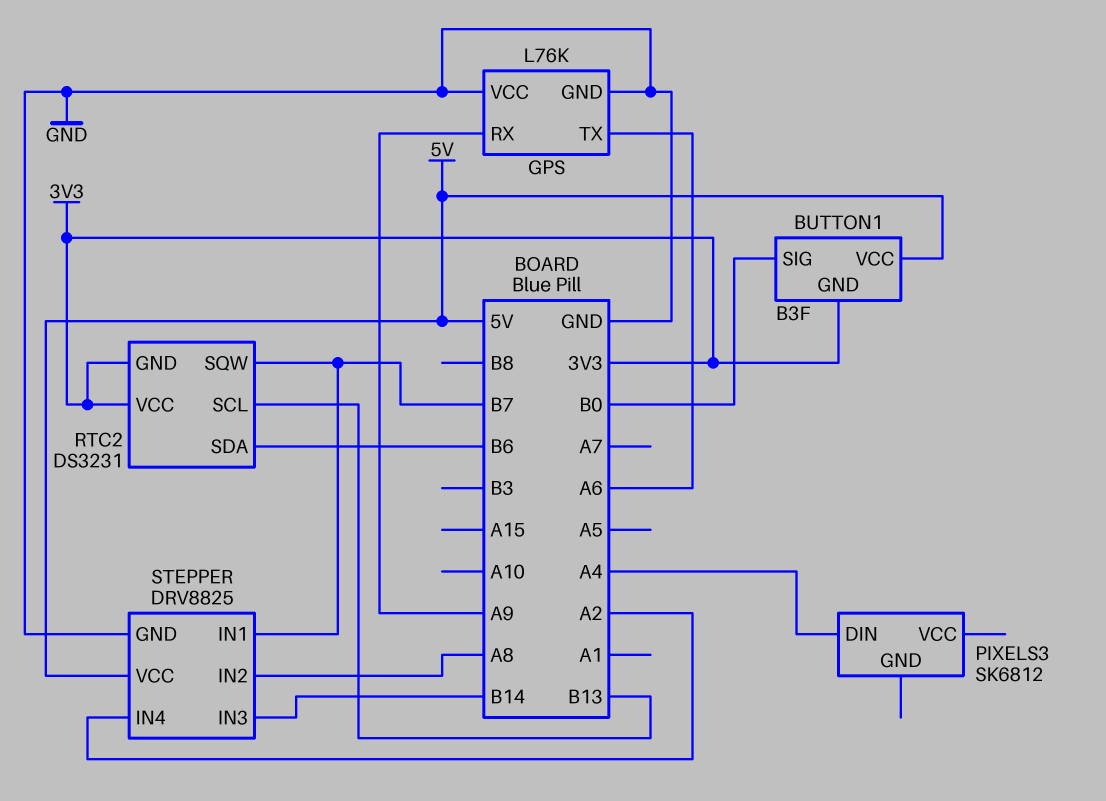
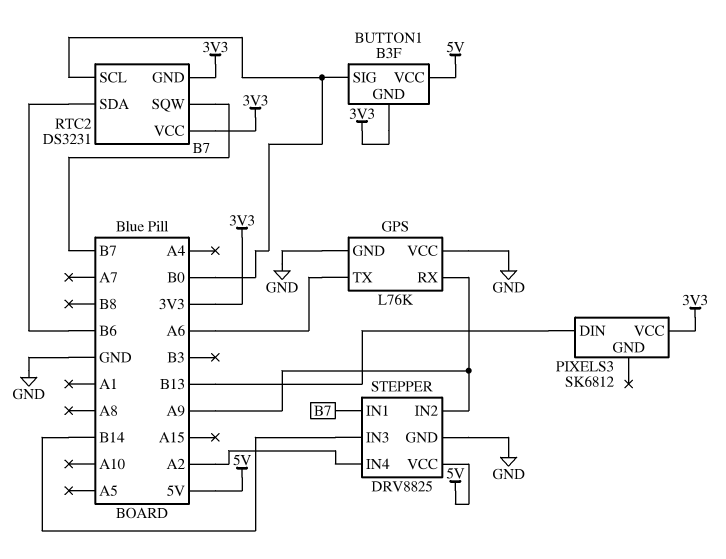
PIXELS3 pin DIN: A4 -> B13
PIXELS3 pin VCC: none -> 3V3
RTC2 pin SCL: B13 -> B0
STEPPER pin IN2: A8 -> A9

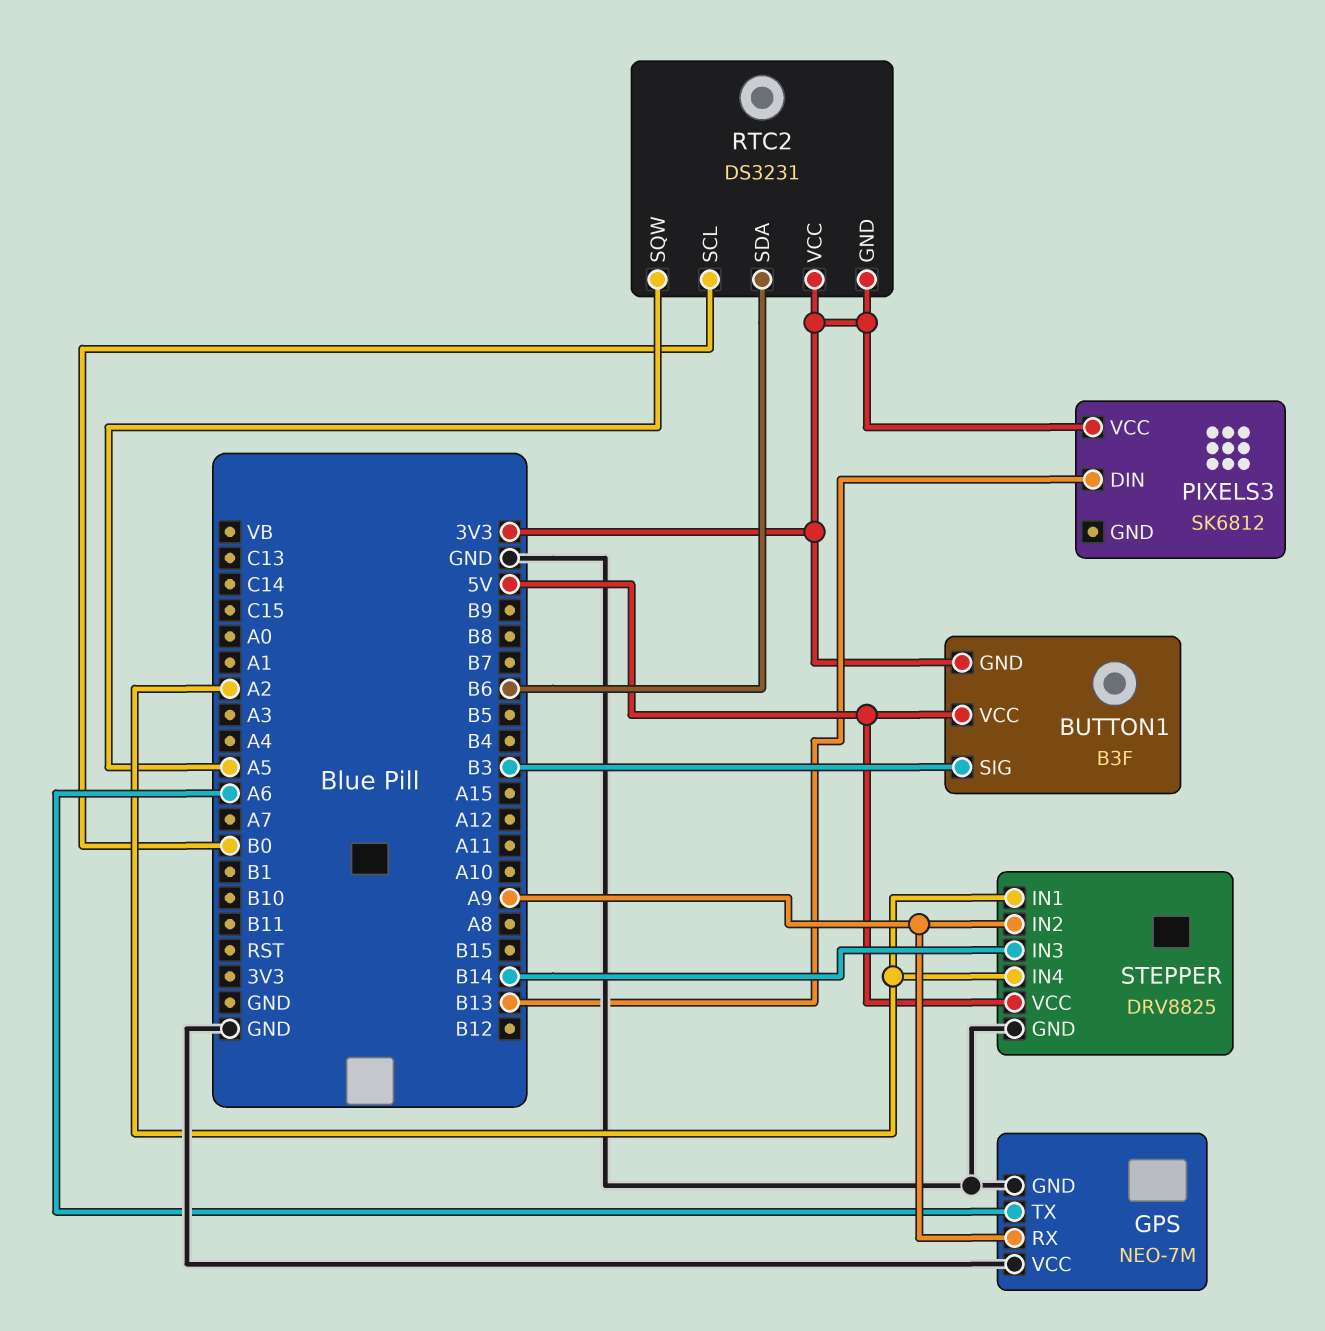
BUTTON1 pin SIG: B0 -> B3
GPS: L76K -> NEO-7M
RTC2 pin SQW: B7 -> A5
STEPPER pin IN1: B7 -> A2

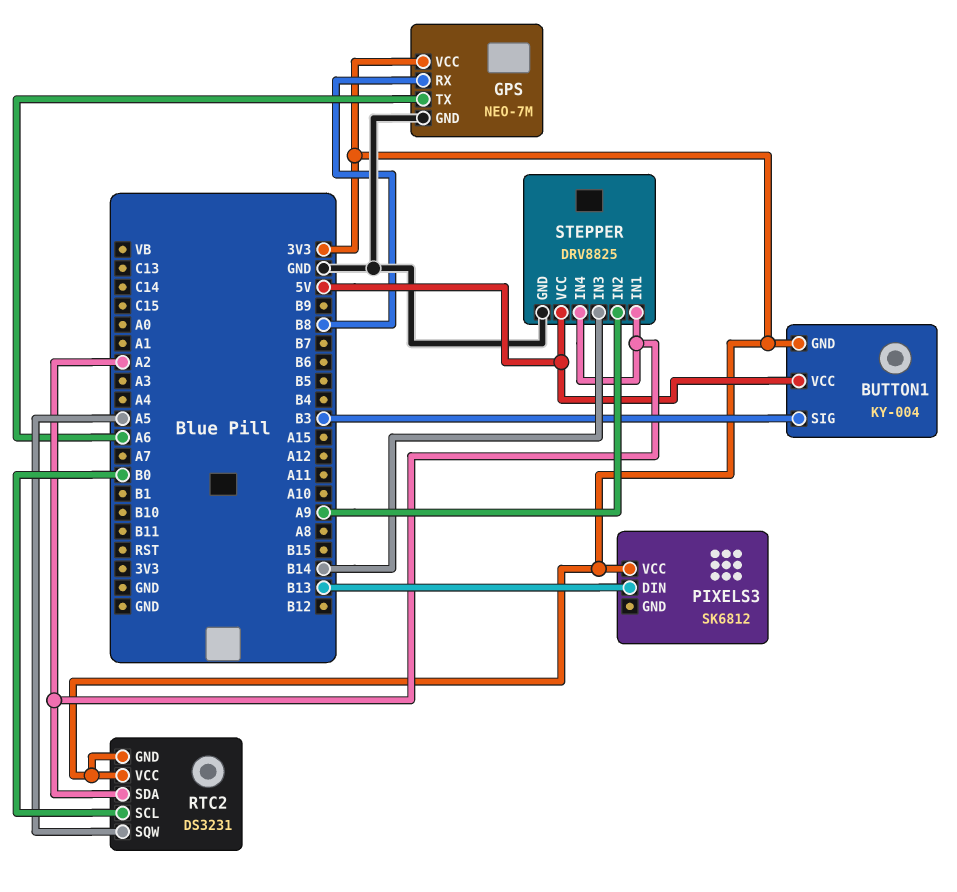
BUTTON1: B3F -> KY-004
GPS pin RX: A9 -> B8
GPS pin VCC: GND -> 3V3
RTC2 pin SDA: B6 -> A2

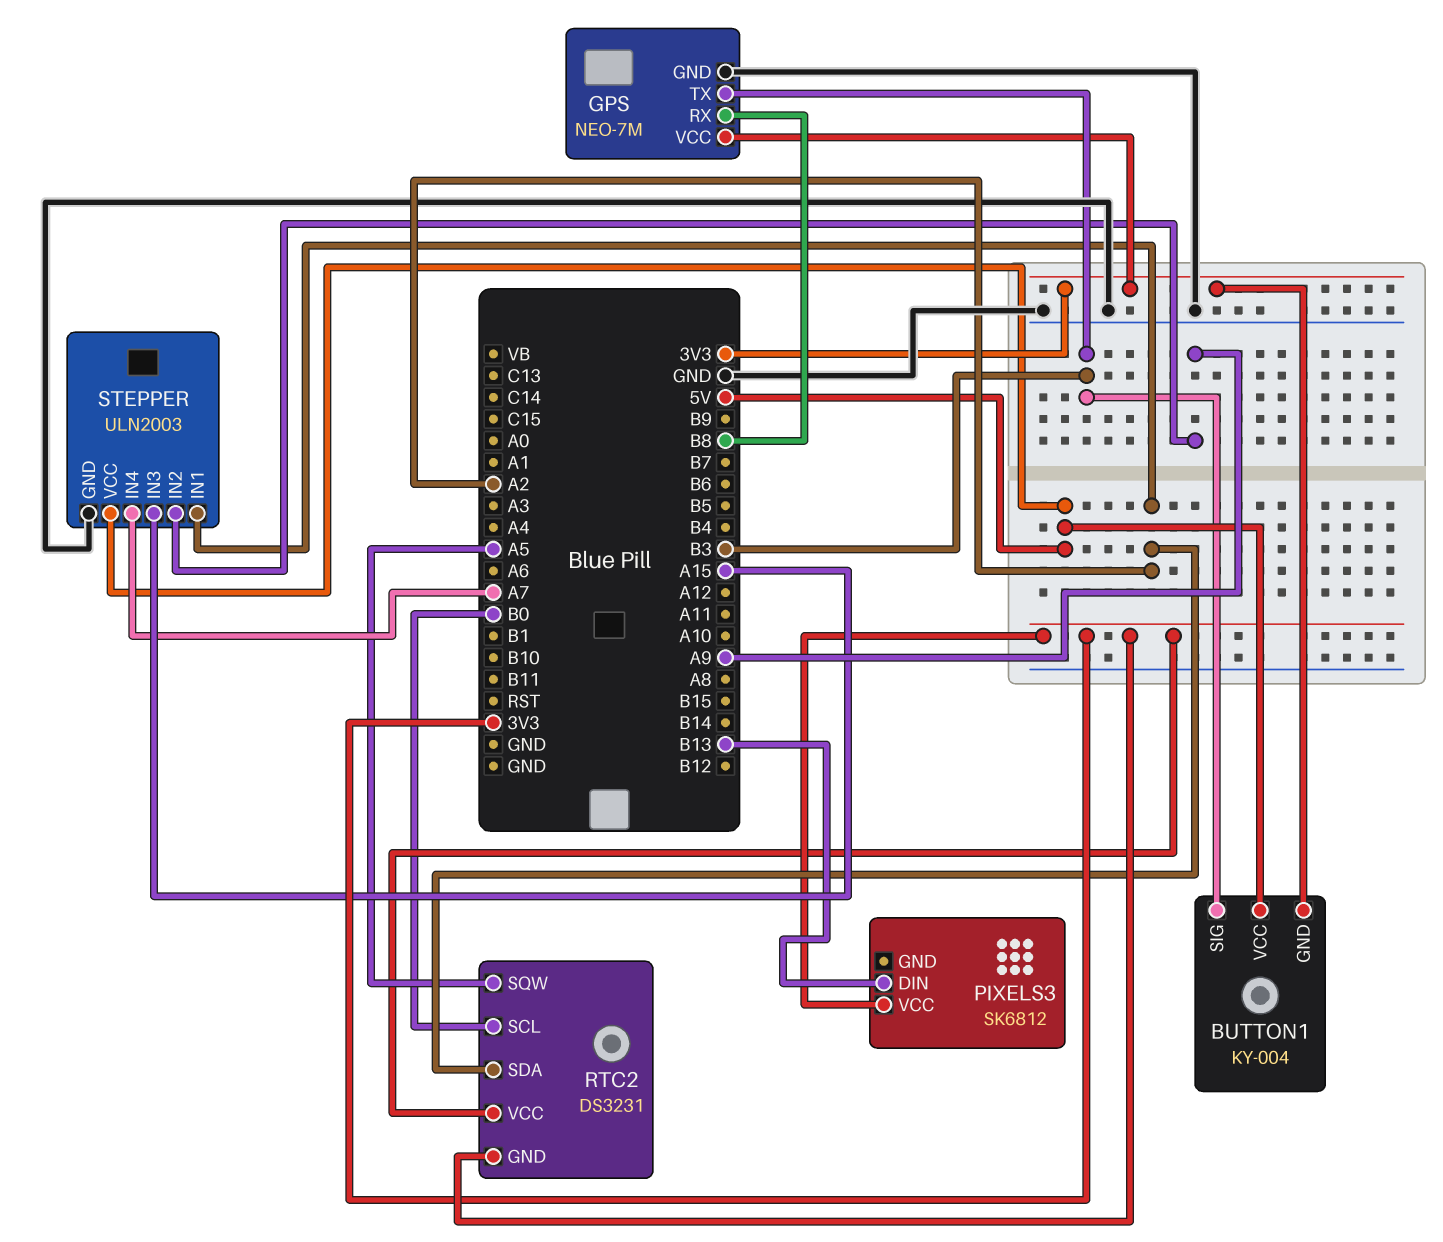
GPS pin TX: A6 -> B3
STEPPER: DRV8825 -> ULN2003
STEPPER pin IN3: B14 -> A15
STEPPER pin IN4: A2 -> A7

